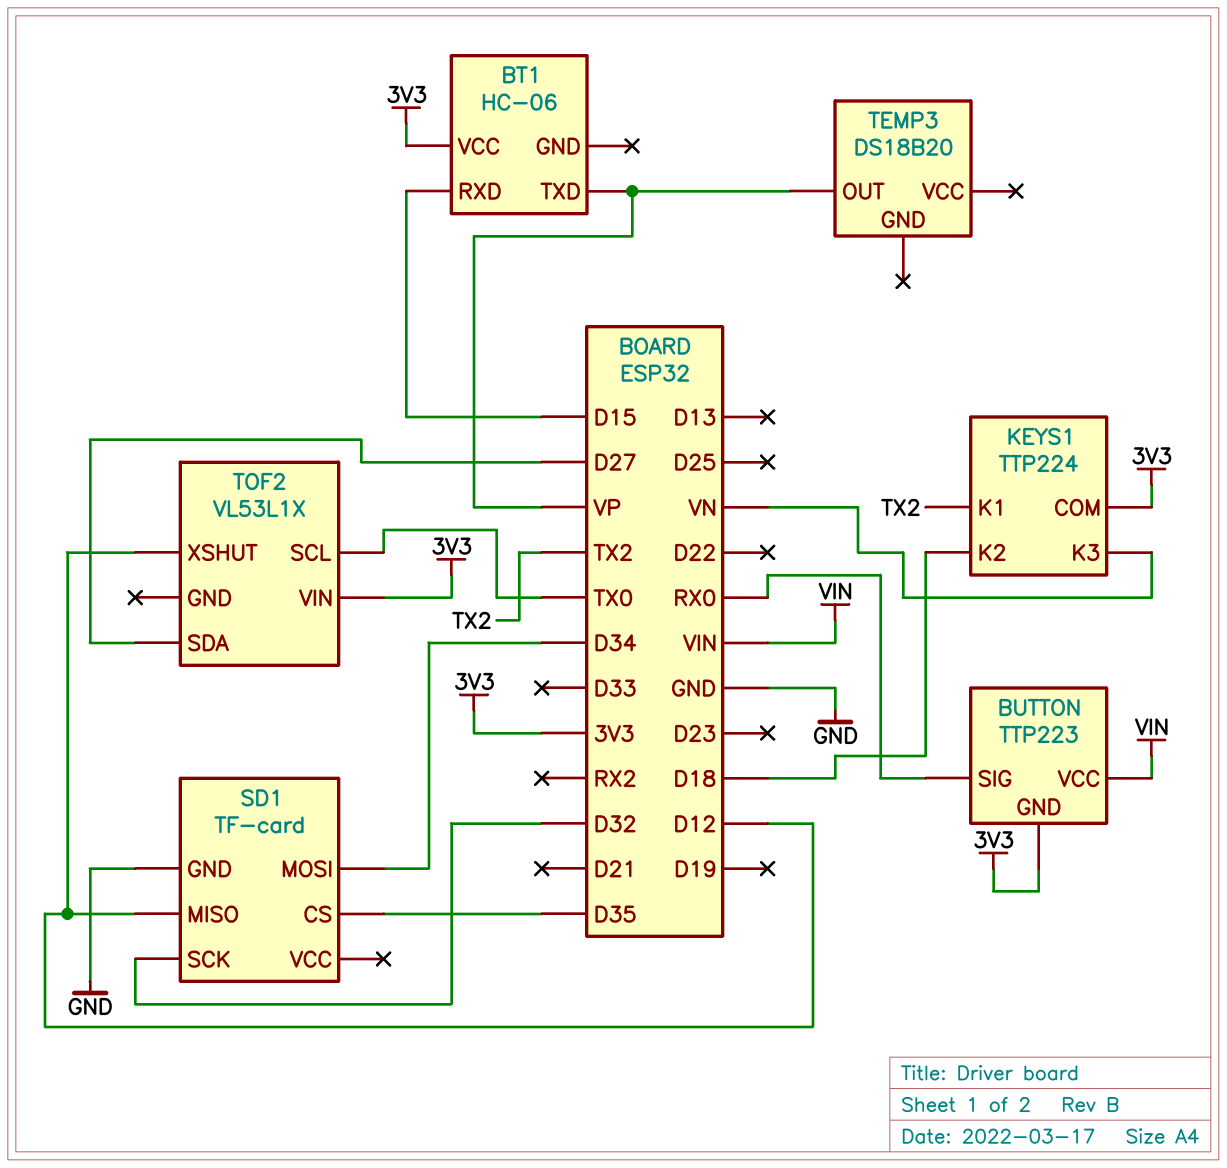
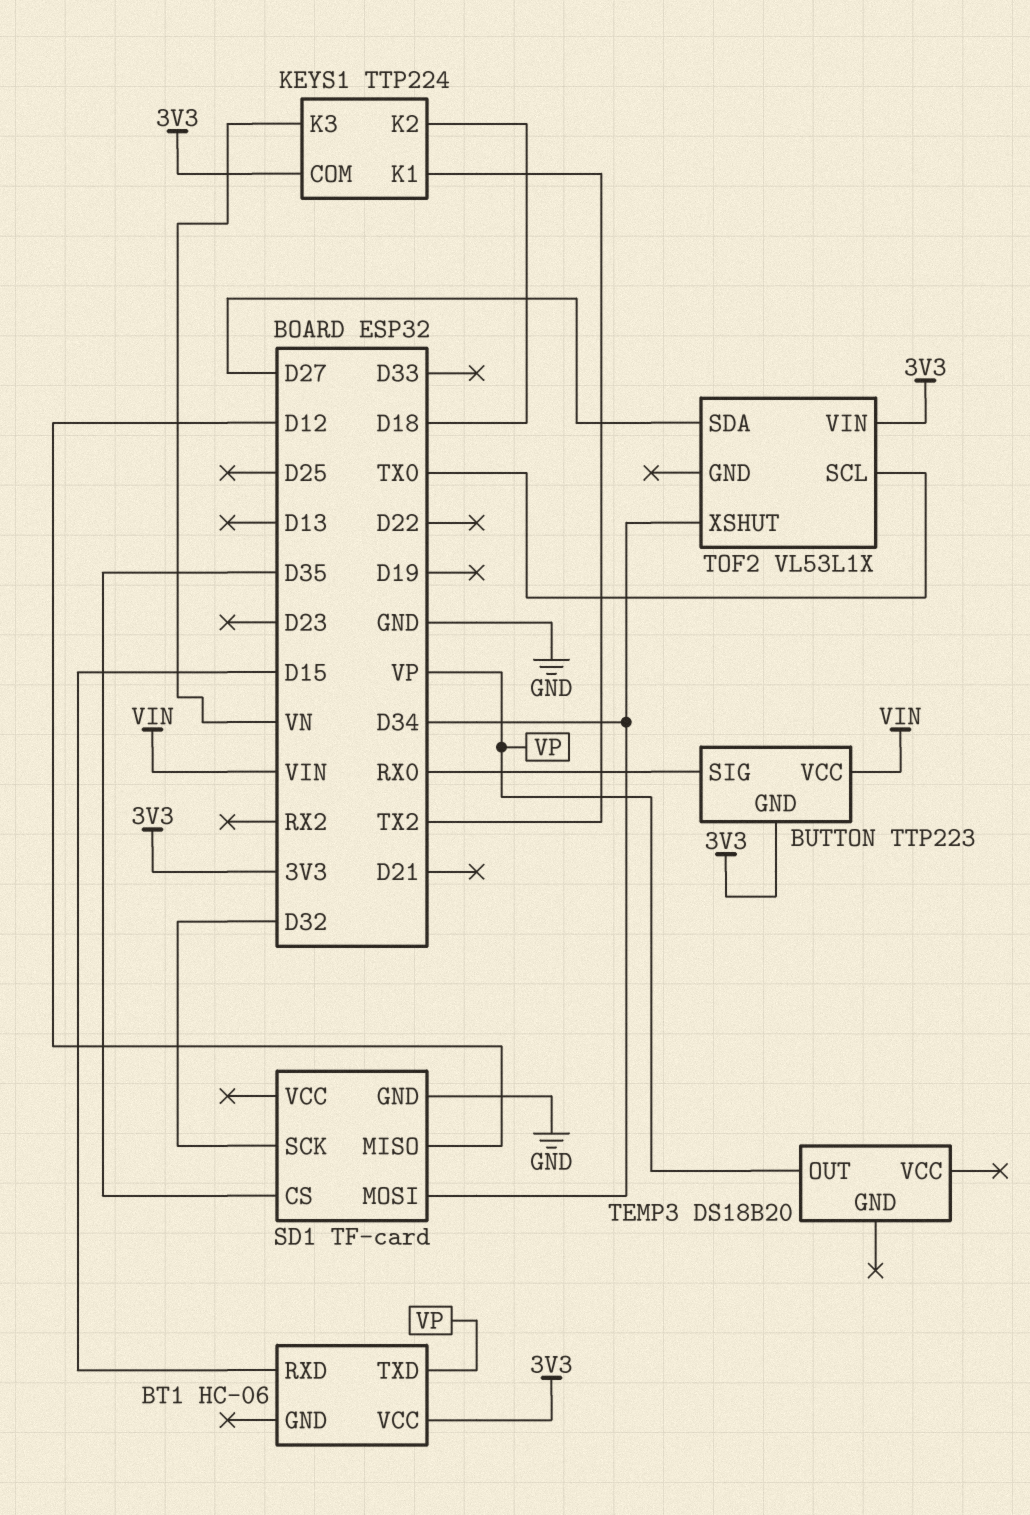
TOF2 pin XSHUT: D12 -> D34

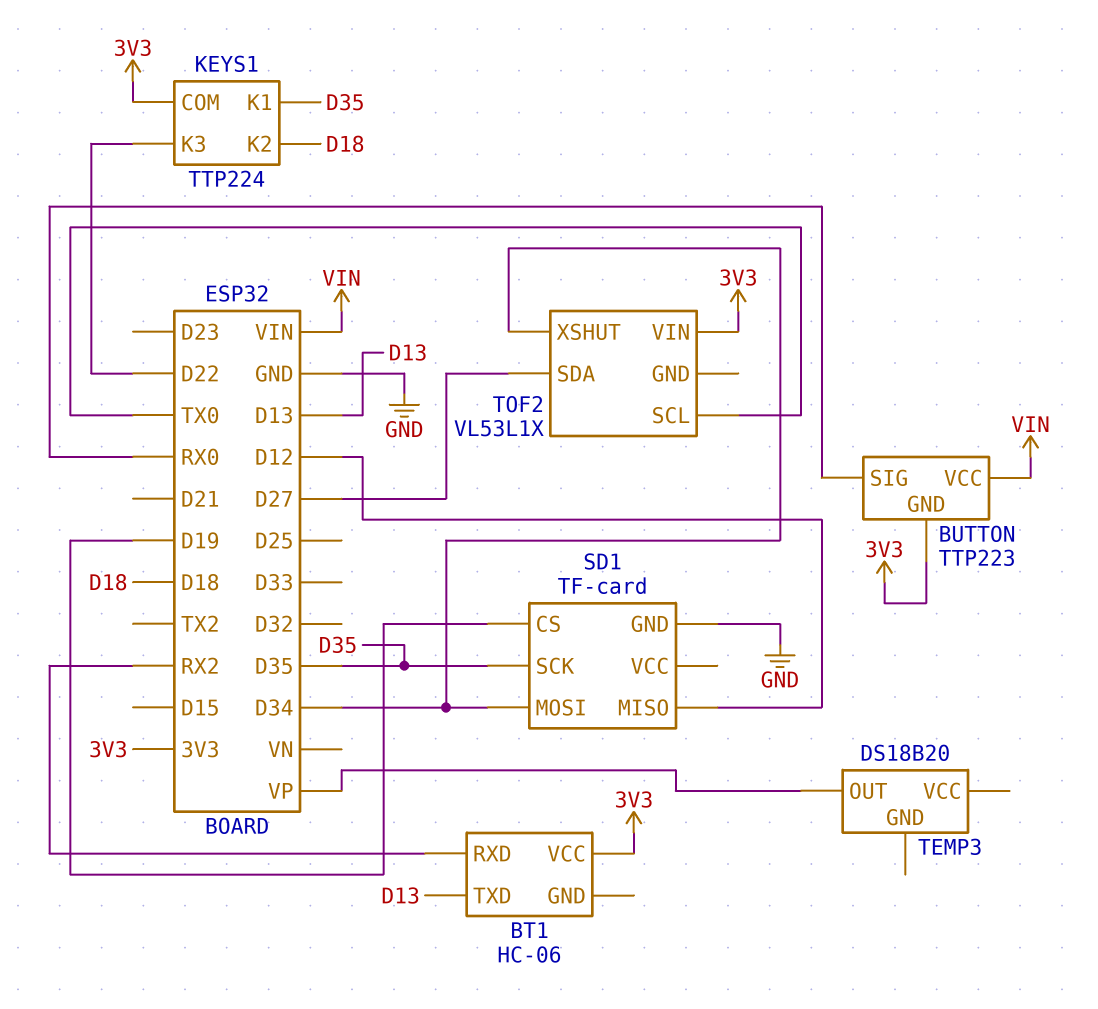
BT1 pin RXD: D15 -> RX2
BT1 pin TXD: VP -> D13
KEYS1 pin K1: TX2 -> D35
KEYS1 pin K3: VN -> D22
SD1 pin CS: D35 -> D19
SD1 pin SCK: D32 -> D35

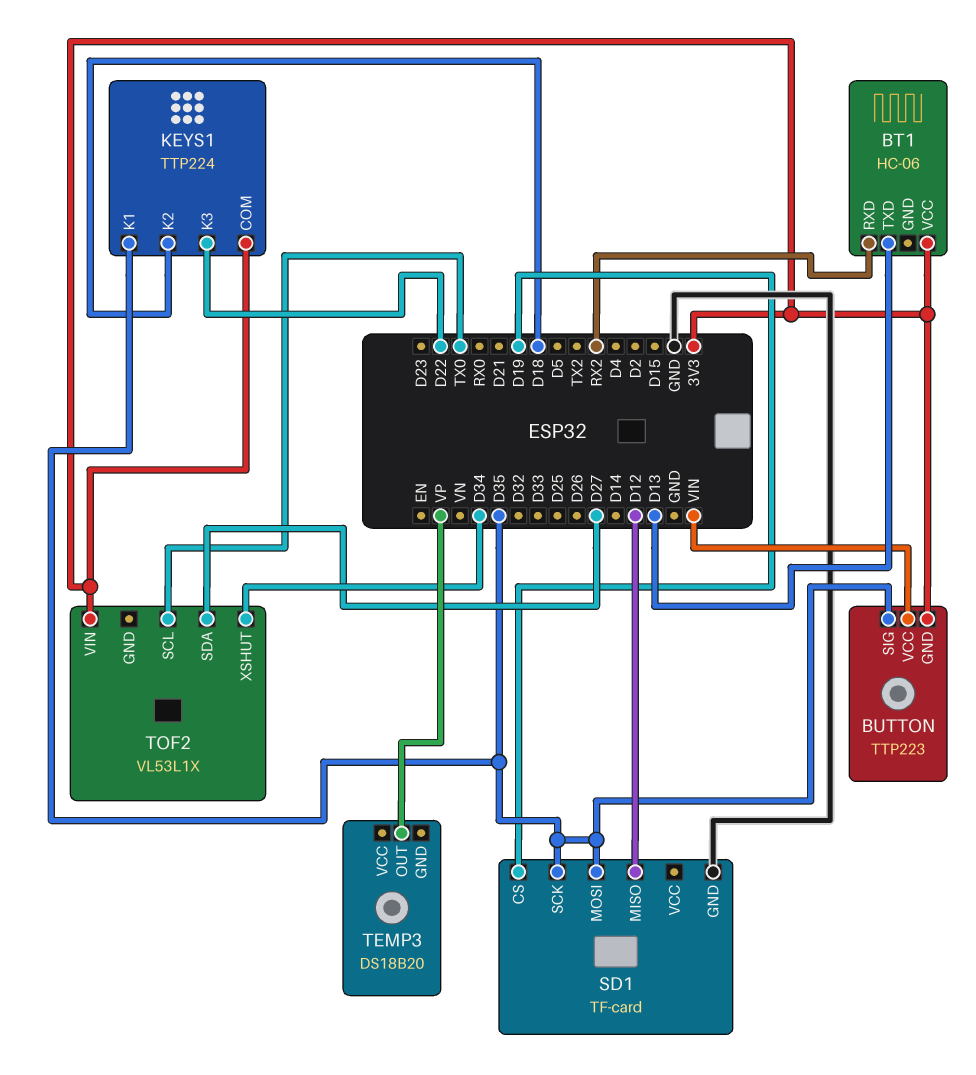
BUTTON pin SIG: RX0 -> D35
SD1 pin MOSI: D34 -> D35

